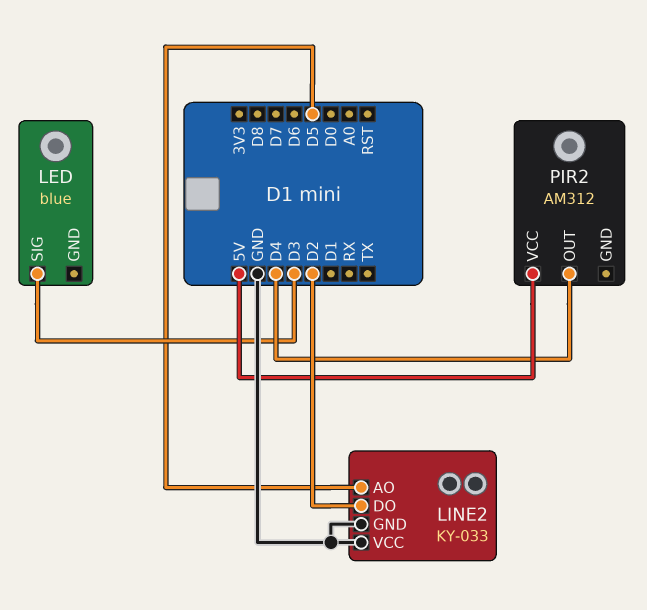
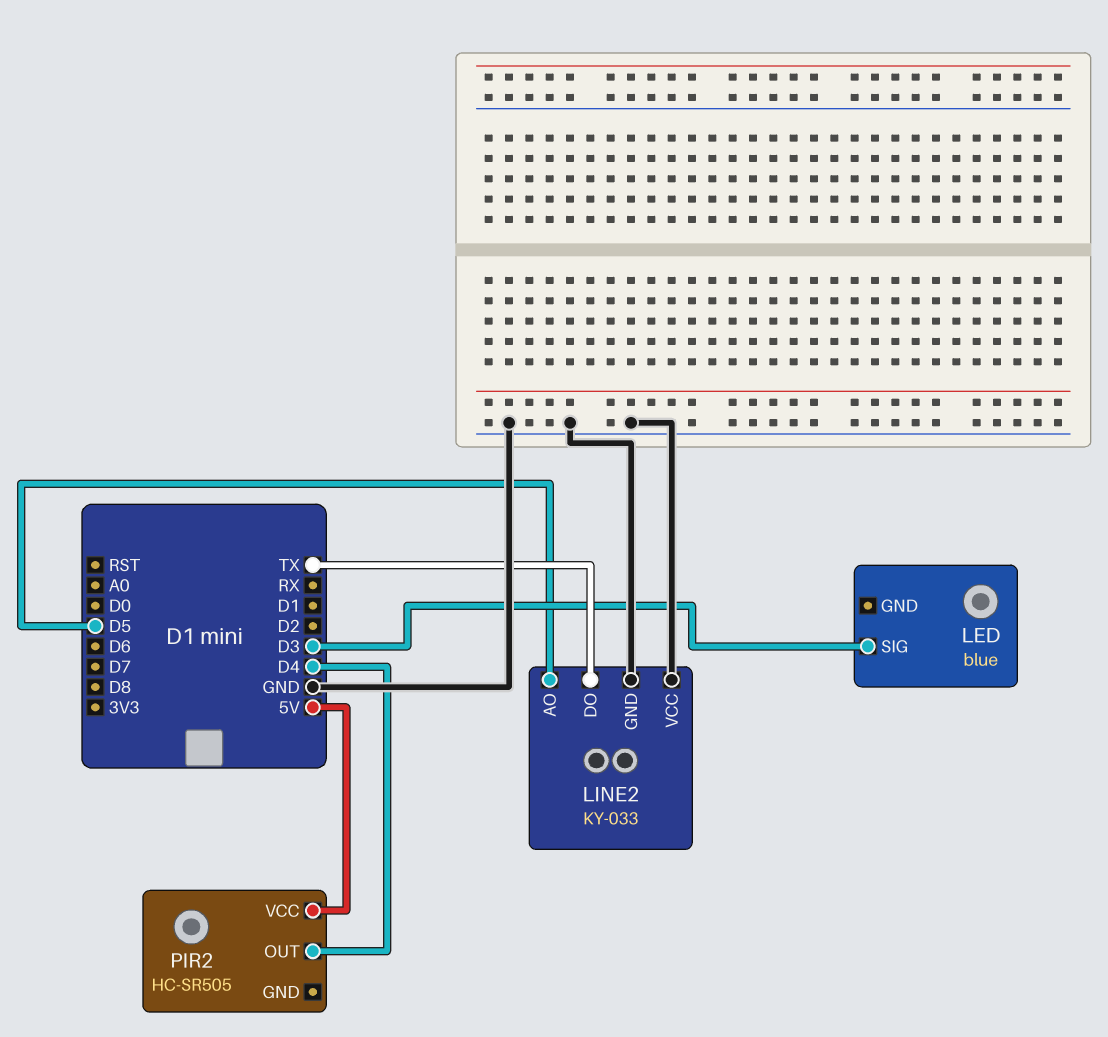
LINE2 pin DO: D2 -> TX
PIR2: AM312 -> HC-SR505

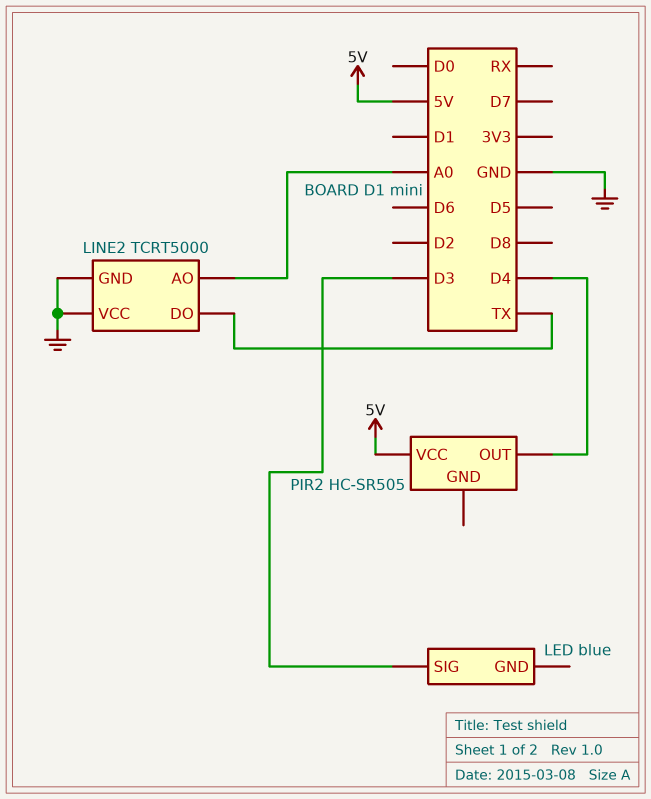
LINE2: KY-033 -> TCRT5000
LINE2 pin AO: D5 -> A0

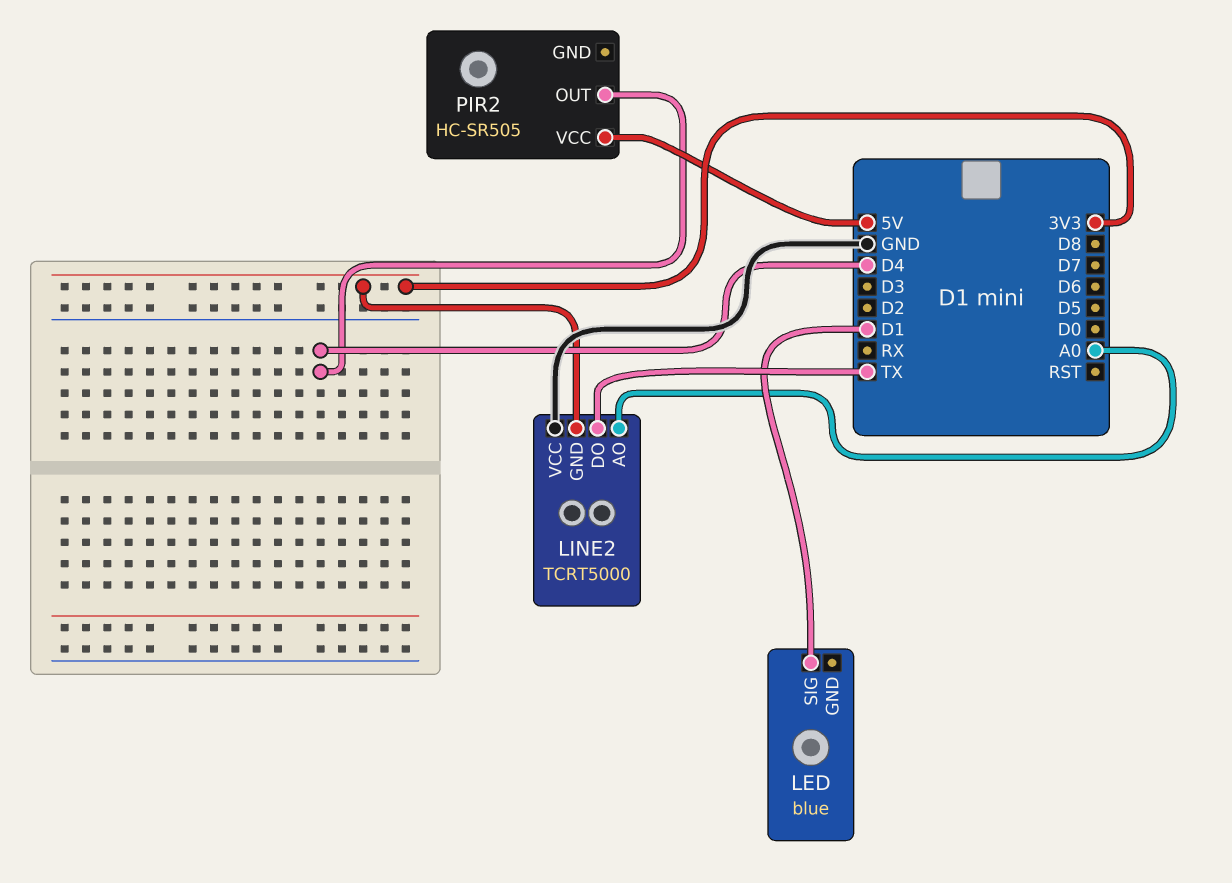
LED pin SIG: D3 -> D1
LINE2 pin GND: GND -> 3V3

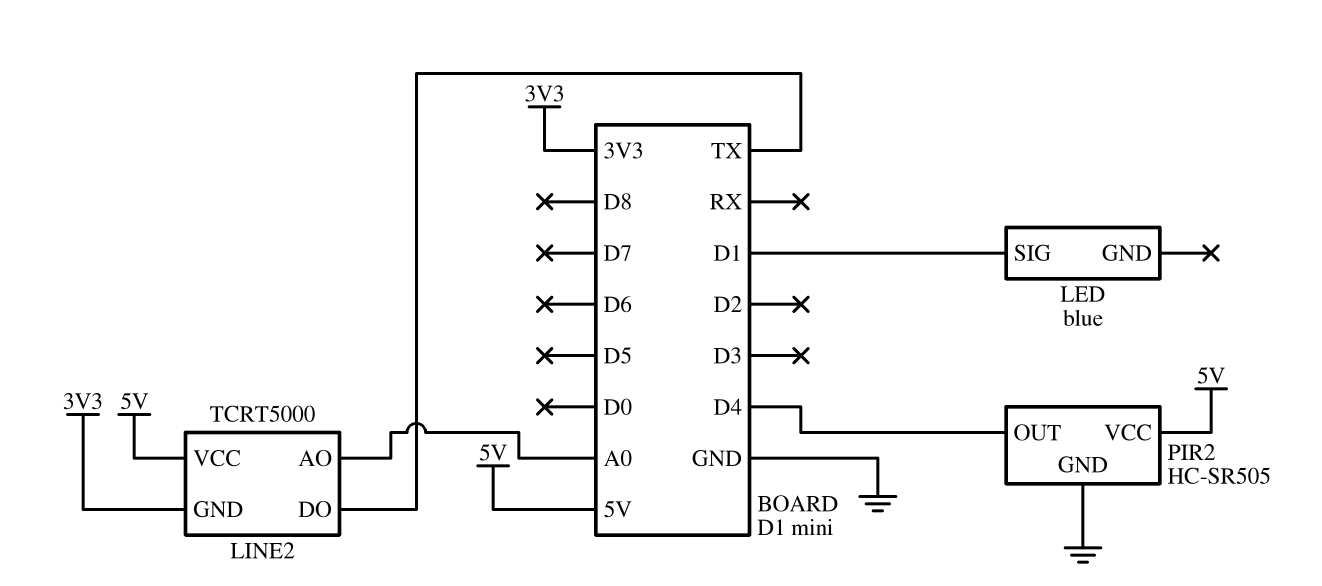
LINE2 pin VCC: GND -> 5V
PIR2 pin GND: none -> GND

